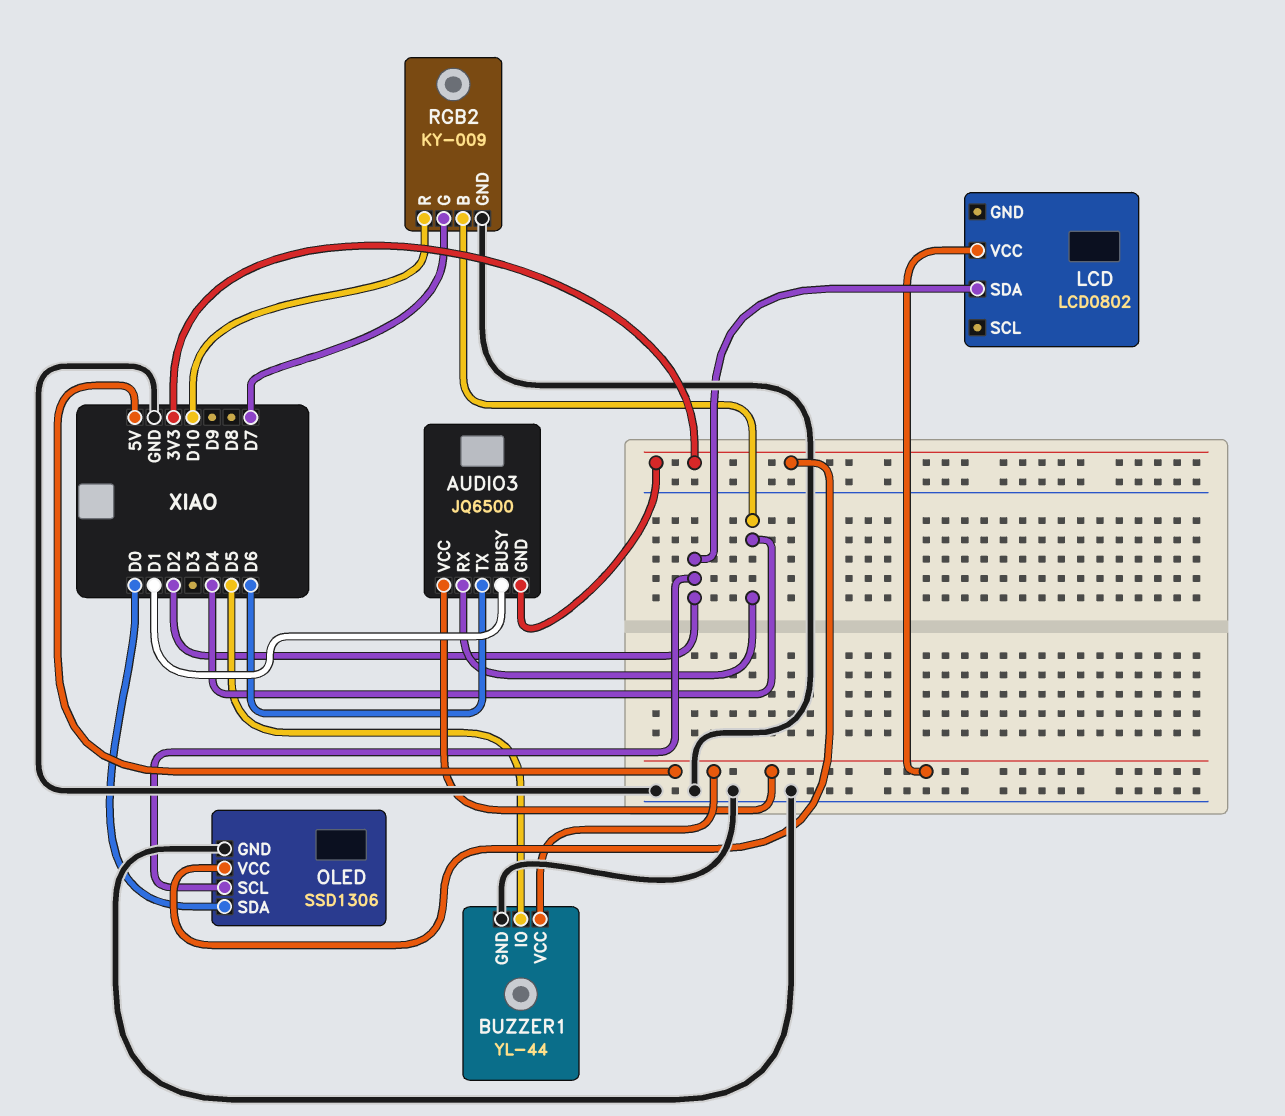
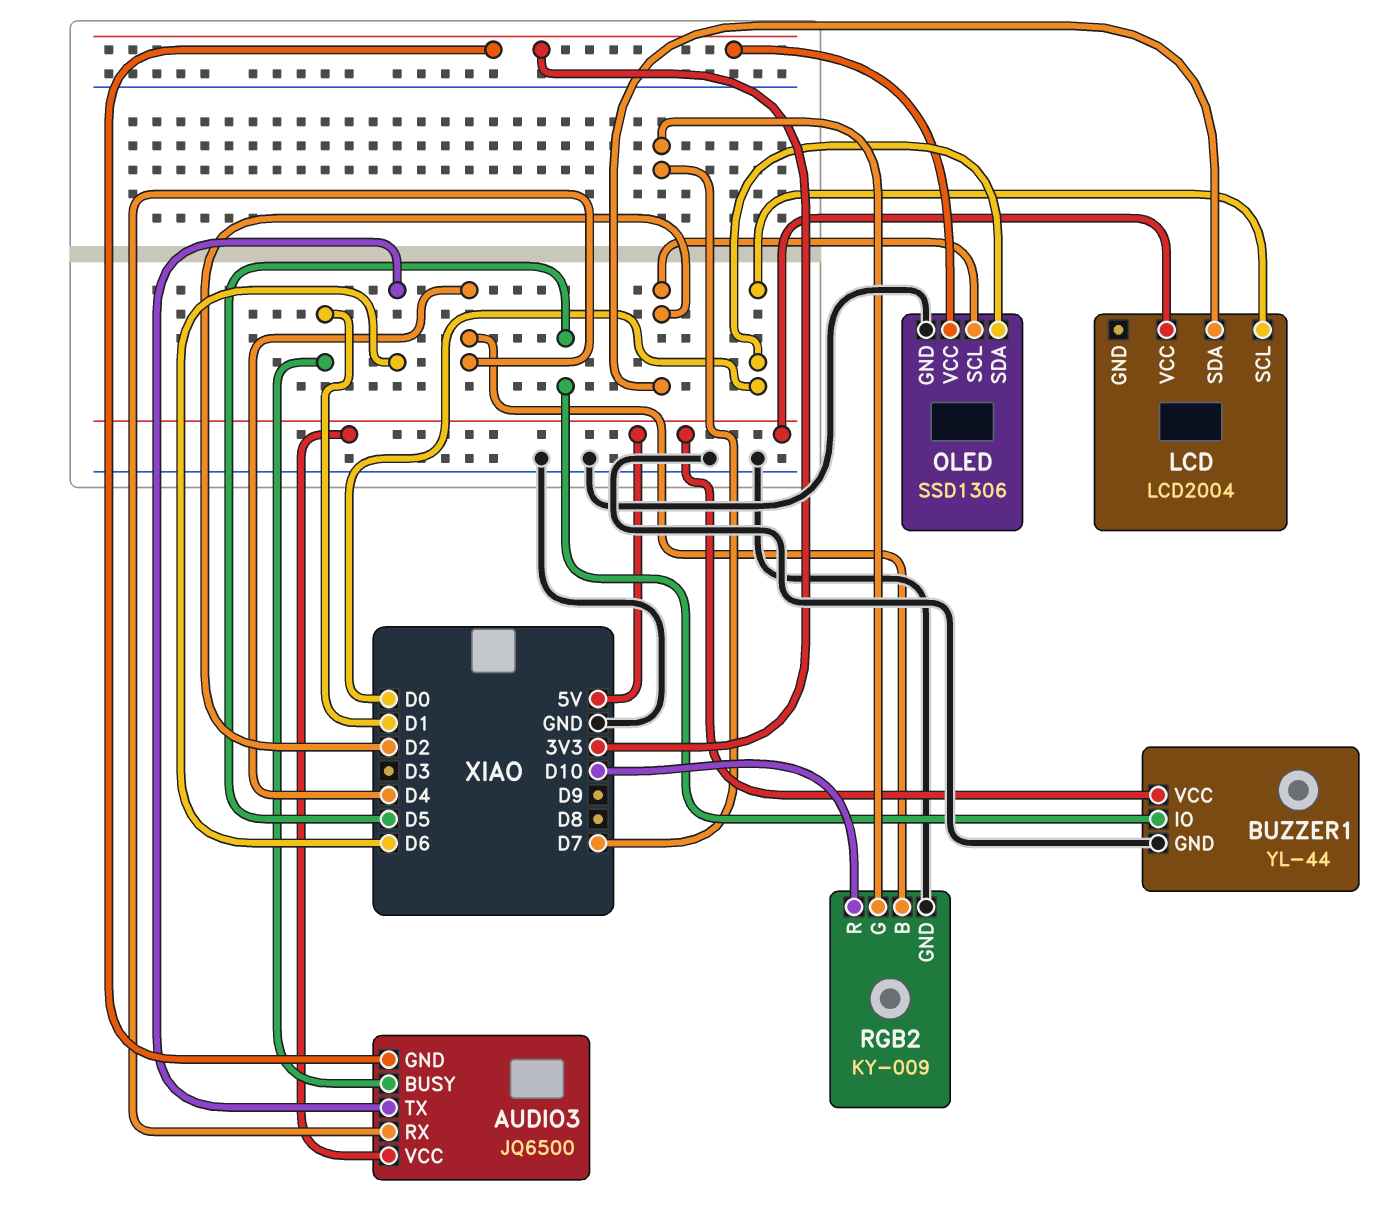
LCD: LCD0802 -> LCD2004
LCD pin SCL: none -> D0

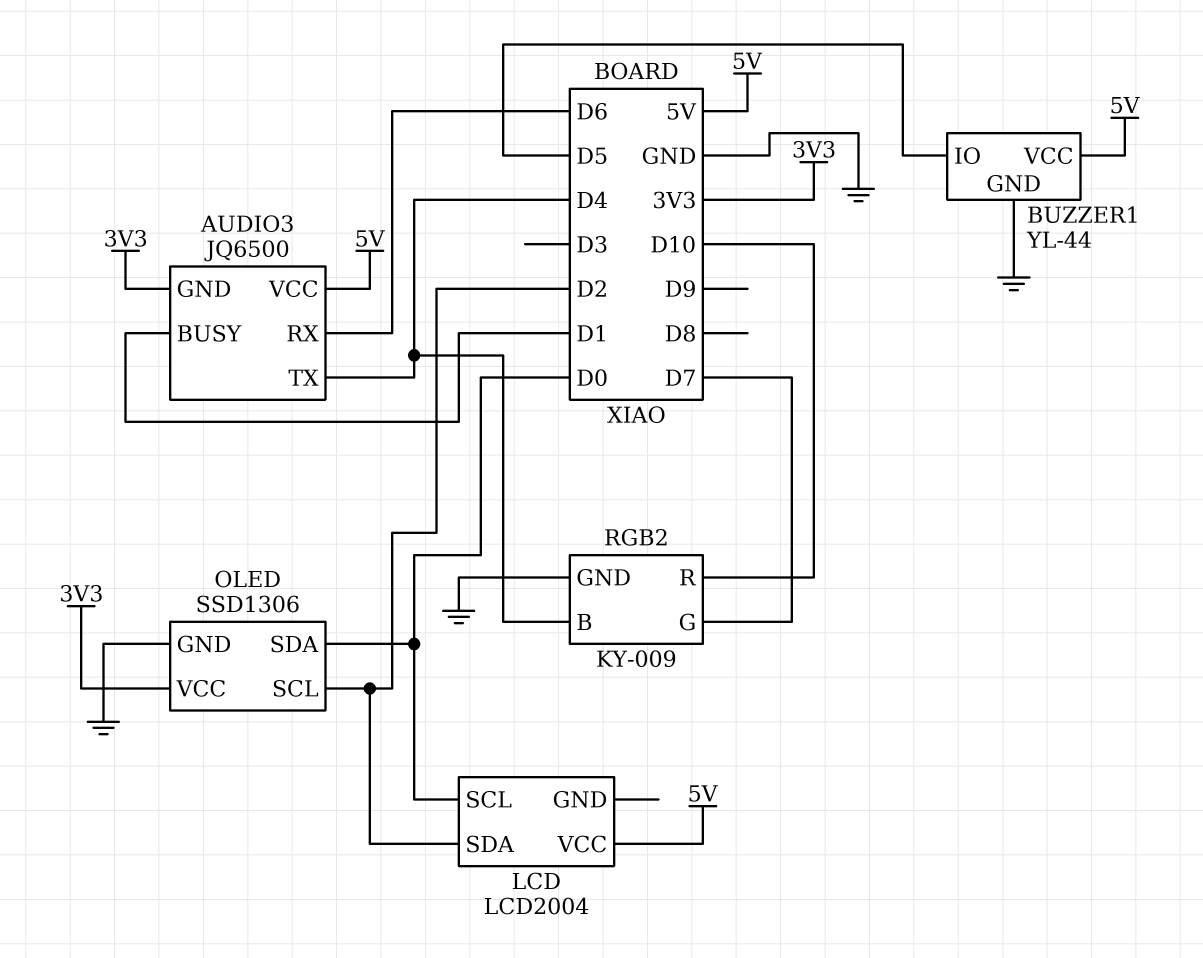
AUDIO3 pin RX: D4 -> D6
AUDIO3 pin TX: D6 -> D4

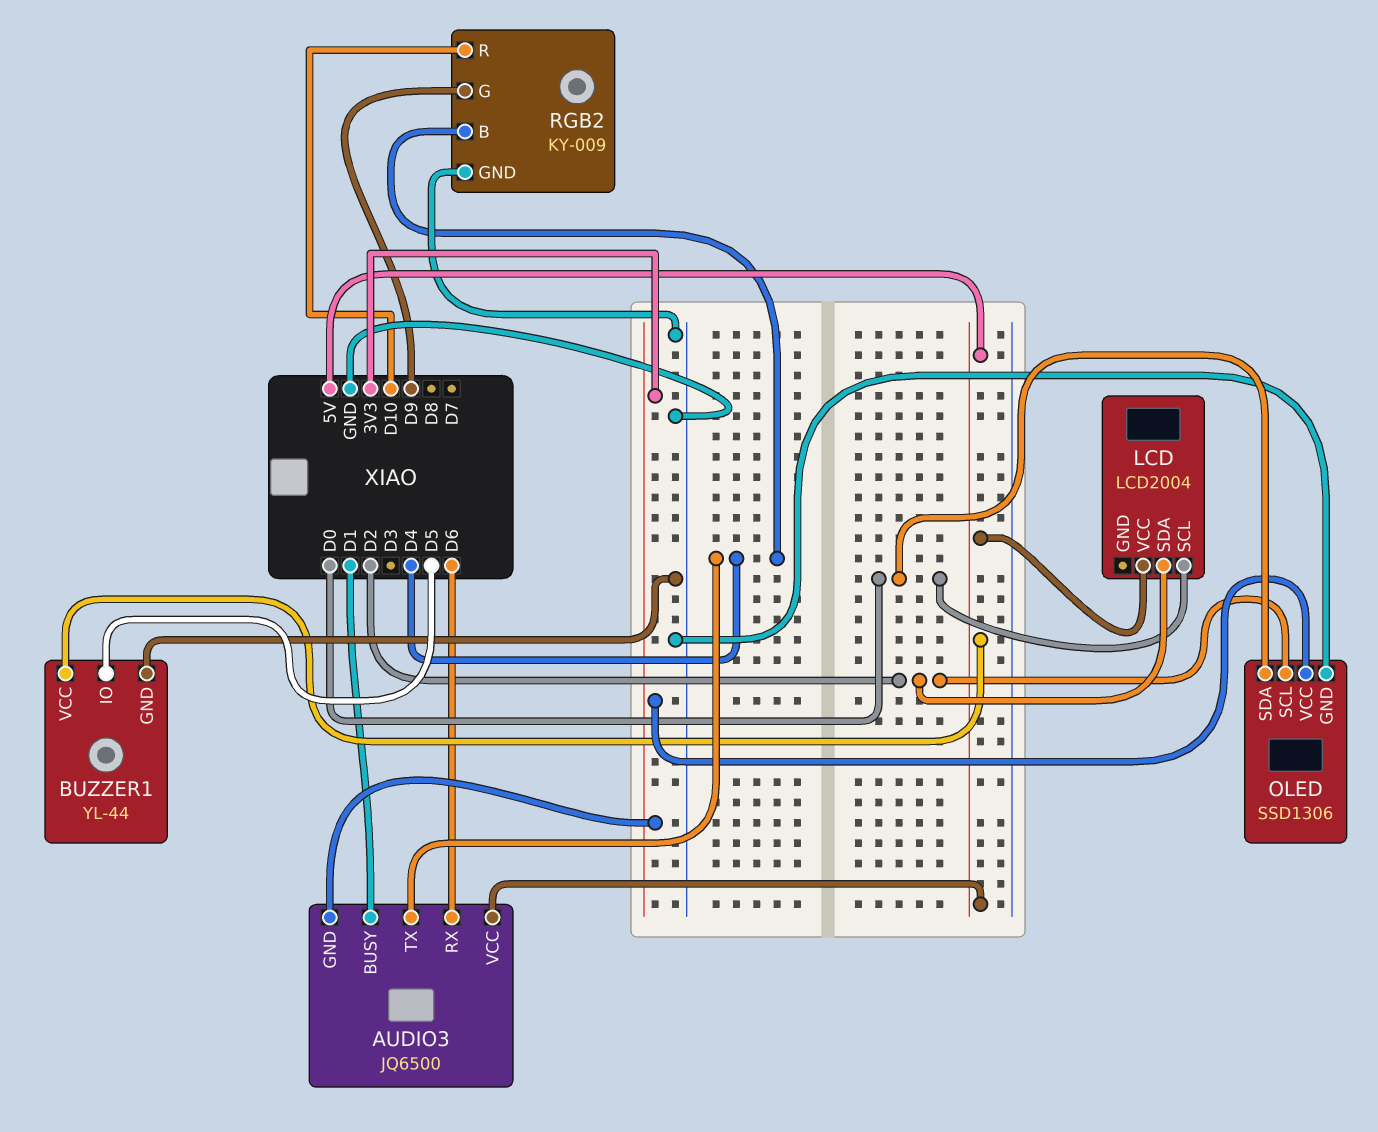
RGB2 pin G: D7 -> D9

